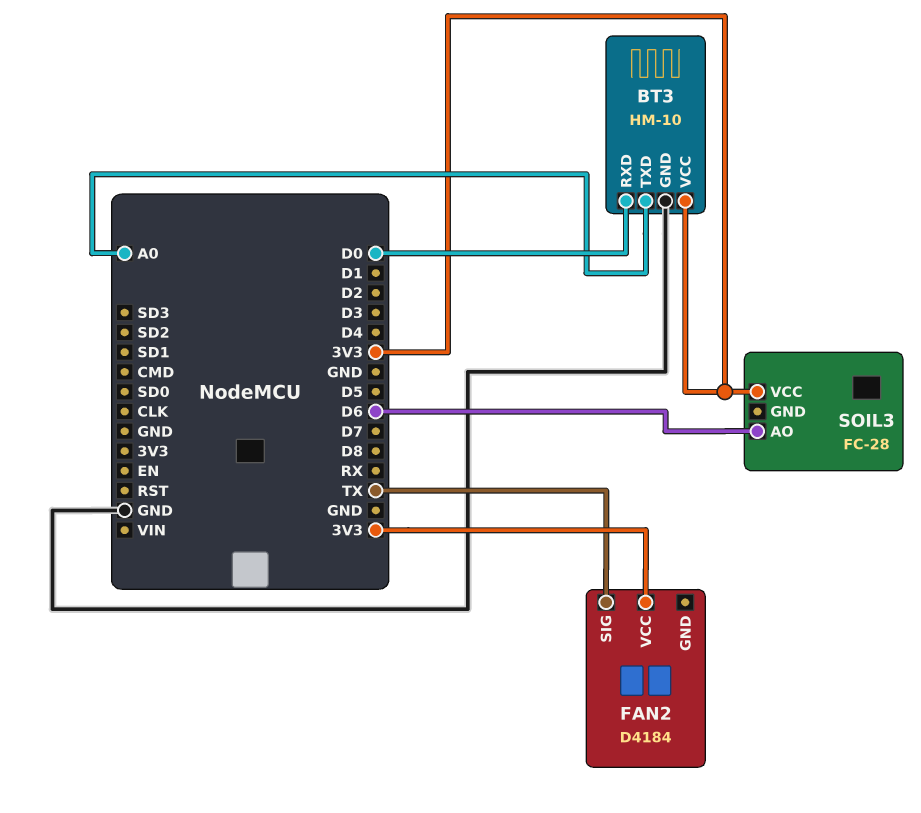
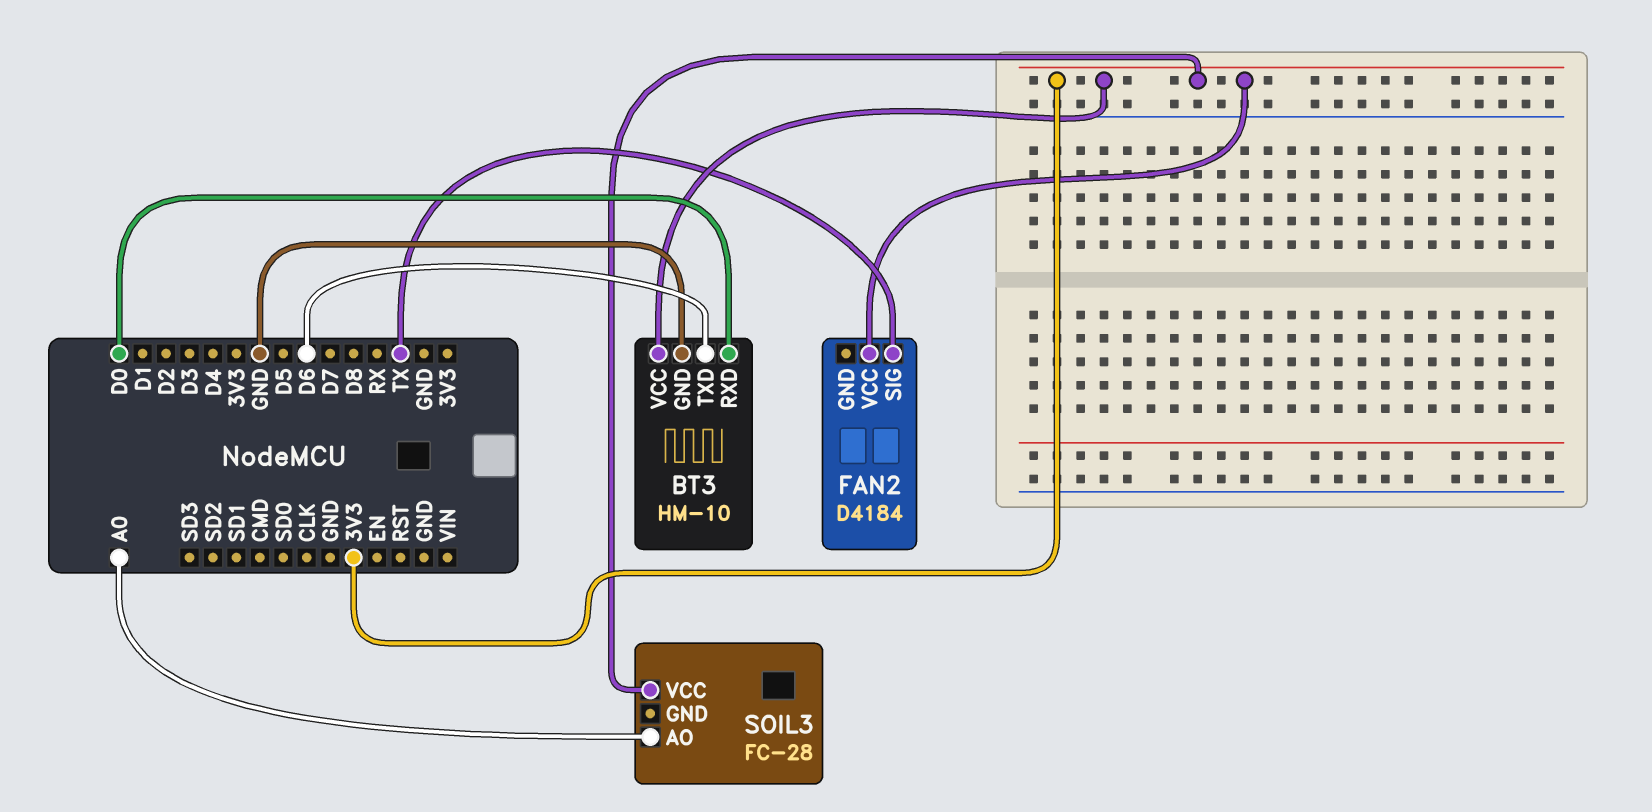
BT3 pin TXD: A0 -> D6
SOIL3 pin AO: D6 -> A0

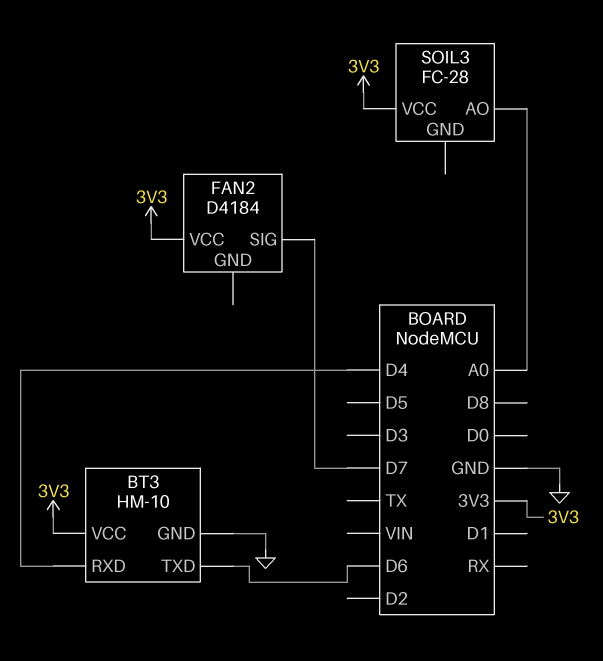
BT3 pin RXD: D0 -> D4
FAN2 pin SIG: TX -> D7

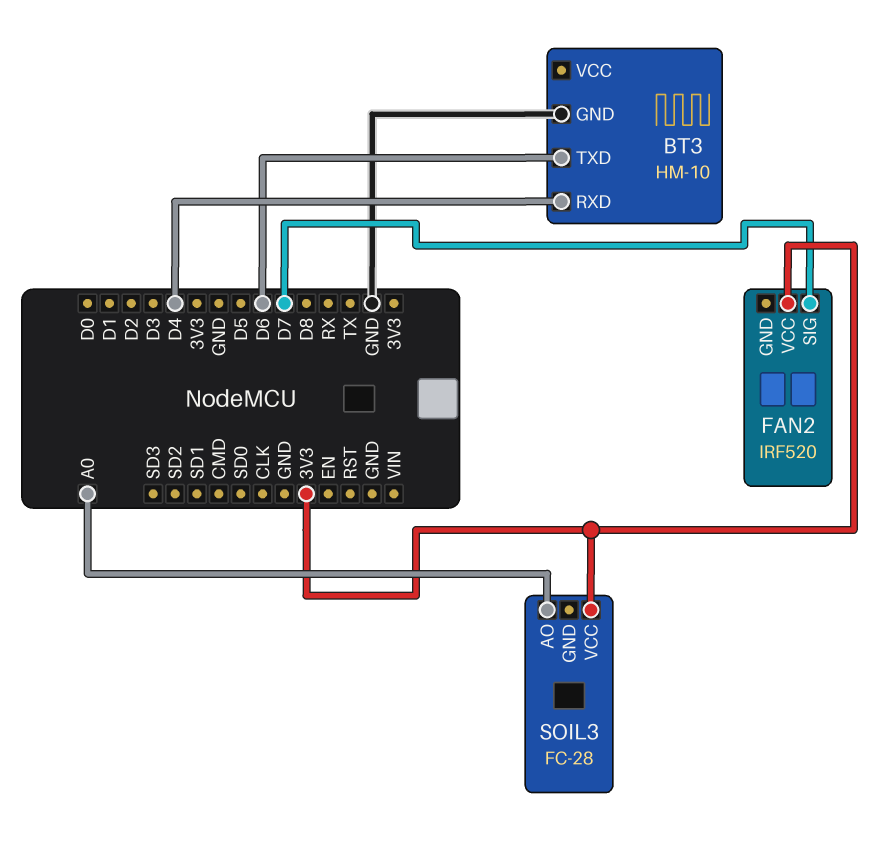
BT3 pin VCC: 3V3 -> none
FAN2: D4184 -> IRF520

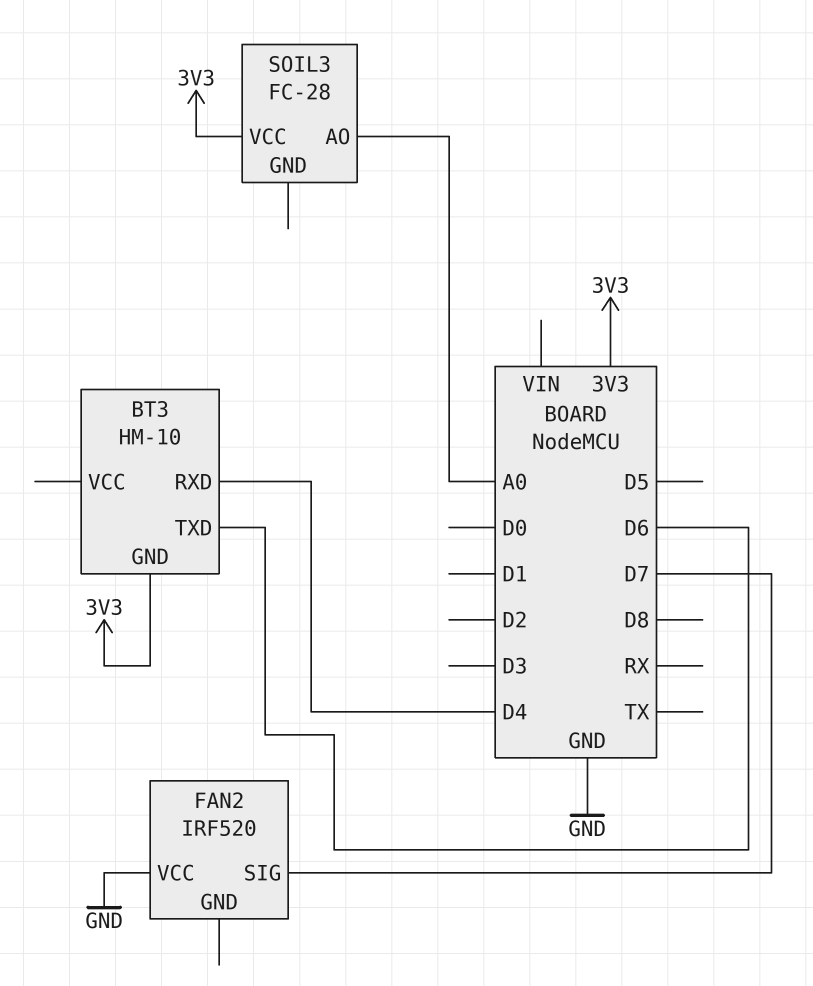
BT3 pin GND: GND -> 3V3
FAN2 pin VCC: 3V3 -> GND

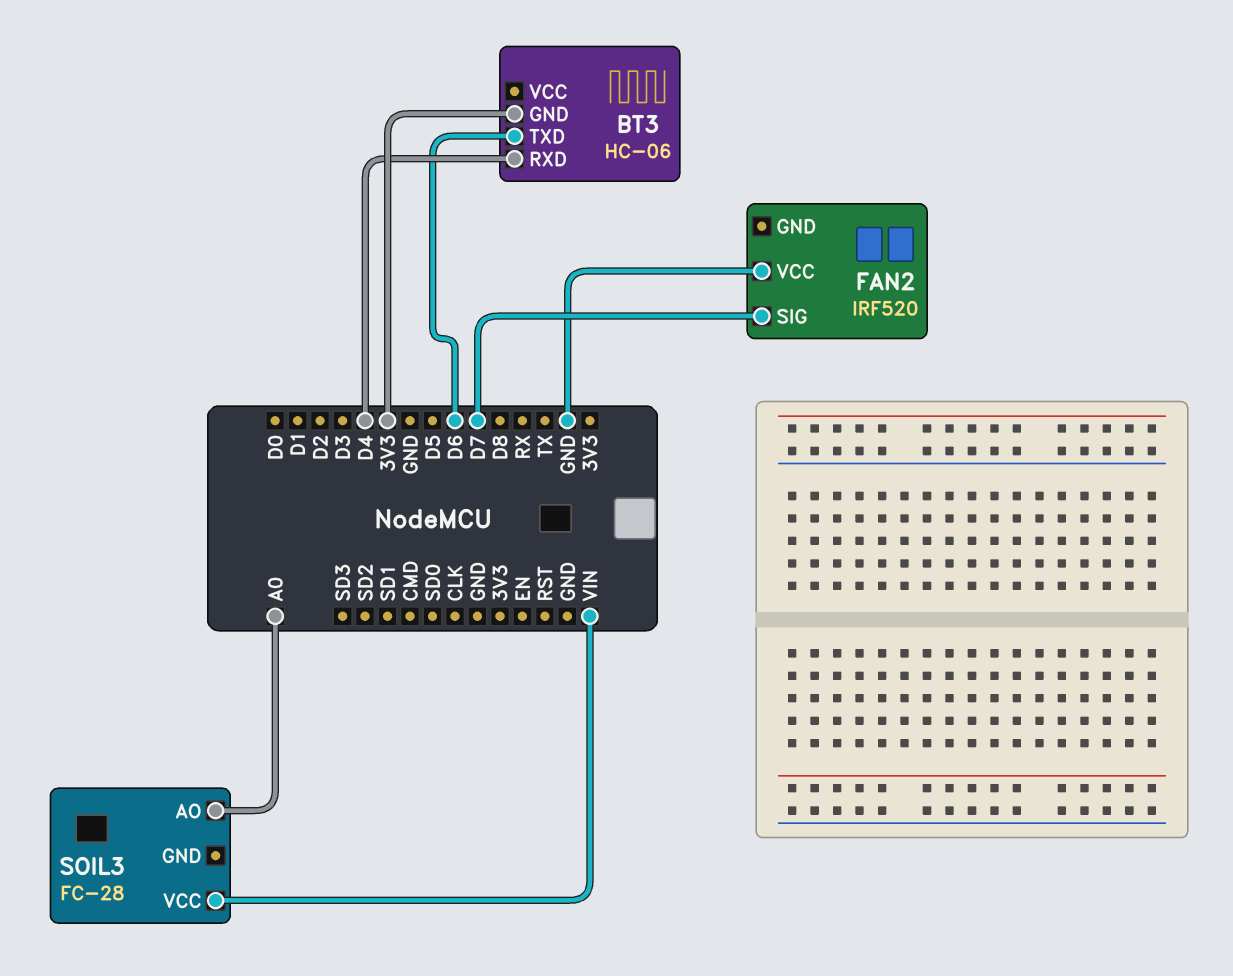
BT3: HM-10 -> HC-06
SOIL3 pin VCC: 3V3 -> VIN

